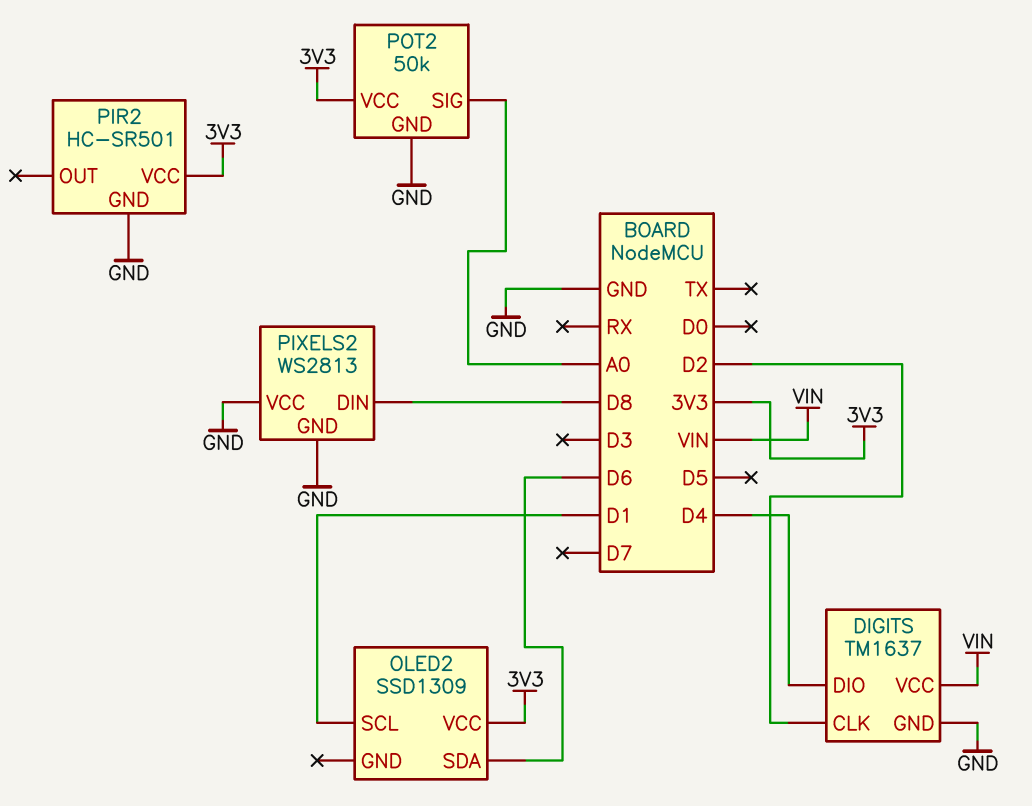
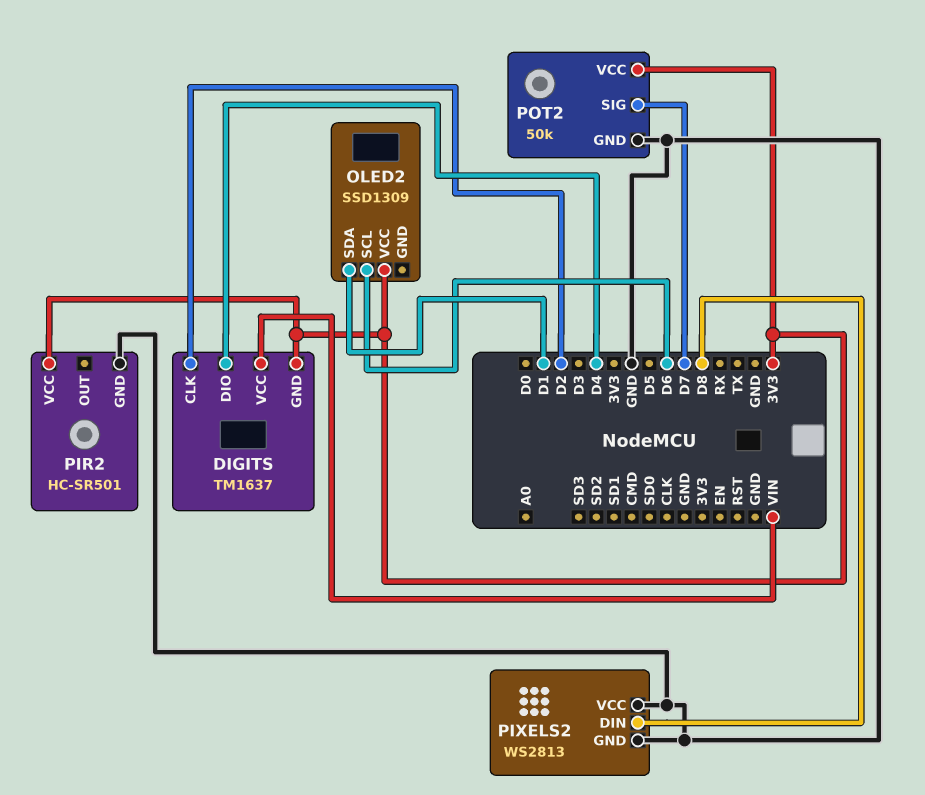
DIGITS pin GND: GND -> 3V3
OLED2 pin SCL: D1 -> D6
OLED2 pin SDA: D6 -> D1
POT2 pin SIG: A0 -> D7

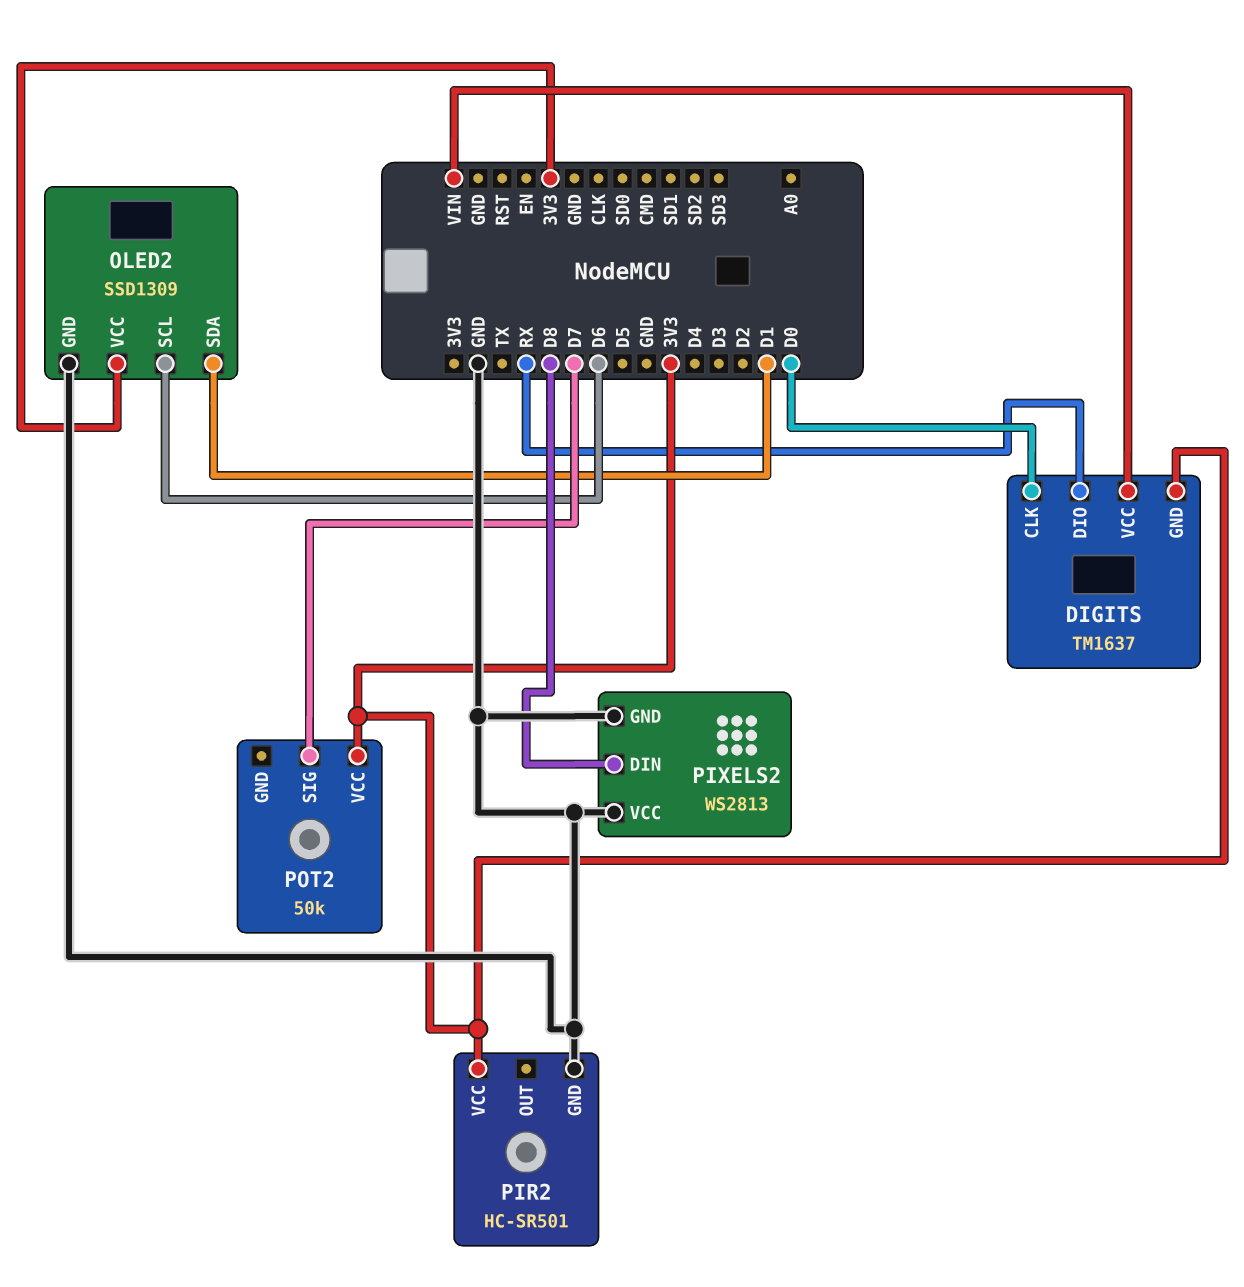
DIGITS pin CLK: D2 -> D0
DIGITS pin DIO: D4 -> RX
OLED2 pin GND: none -> GND
POT2 pin GND: GND -> none

